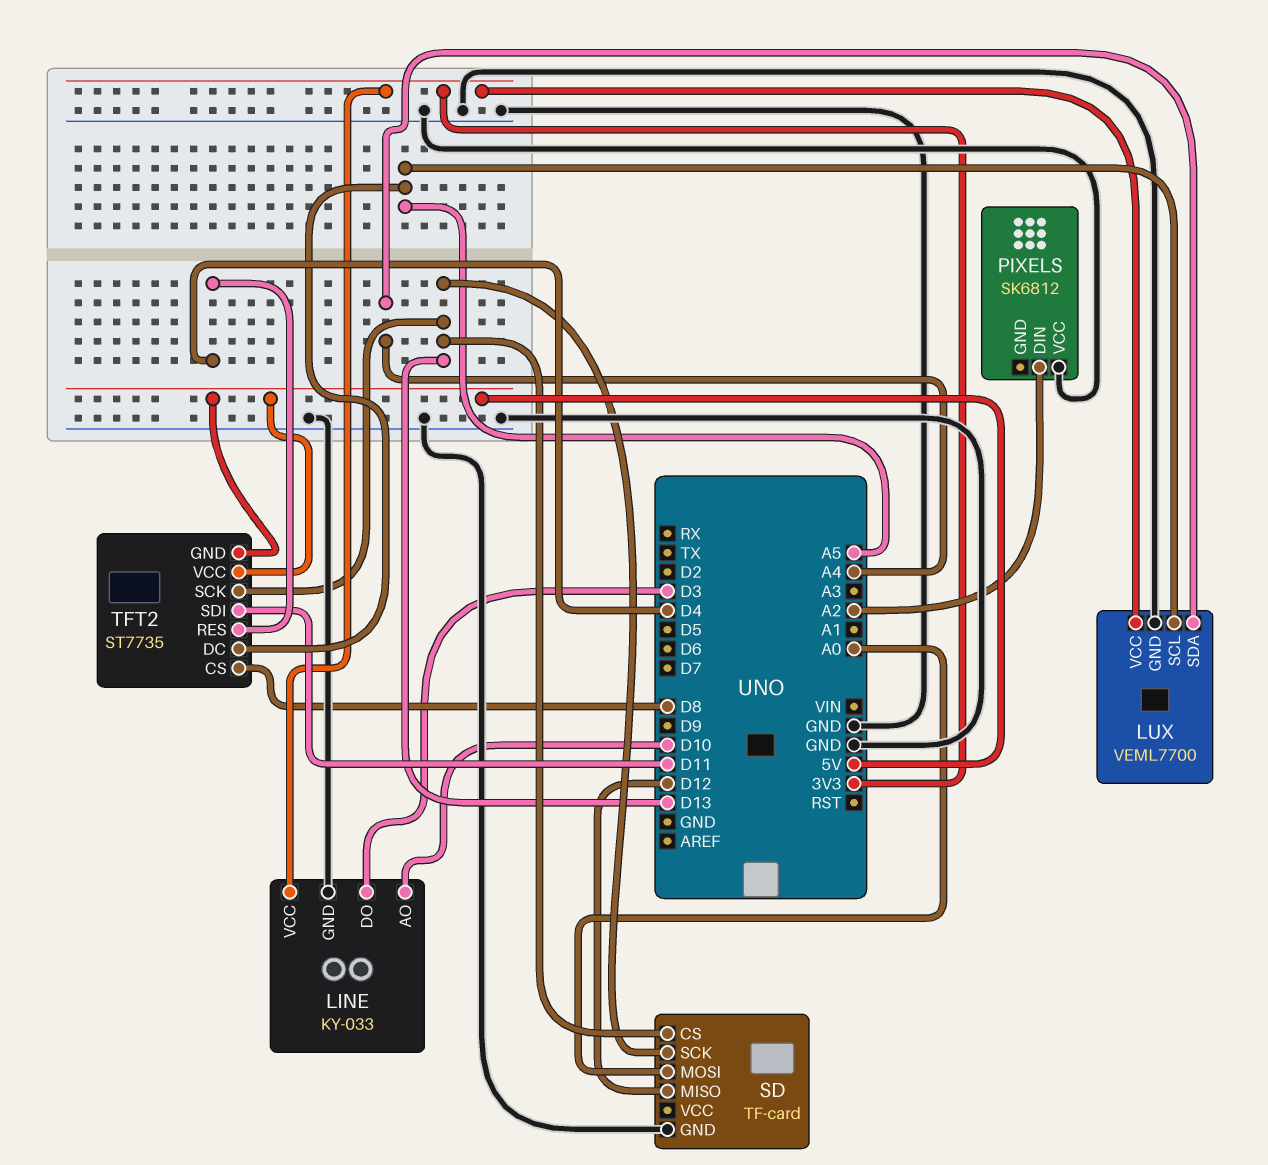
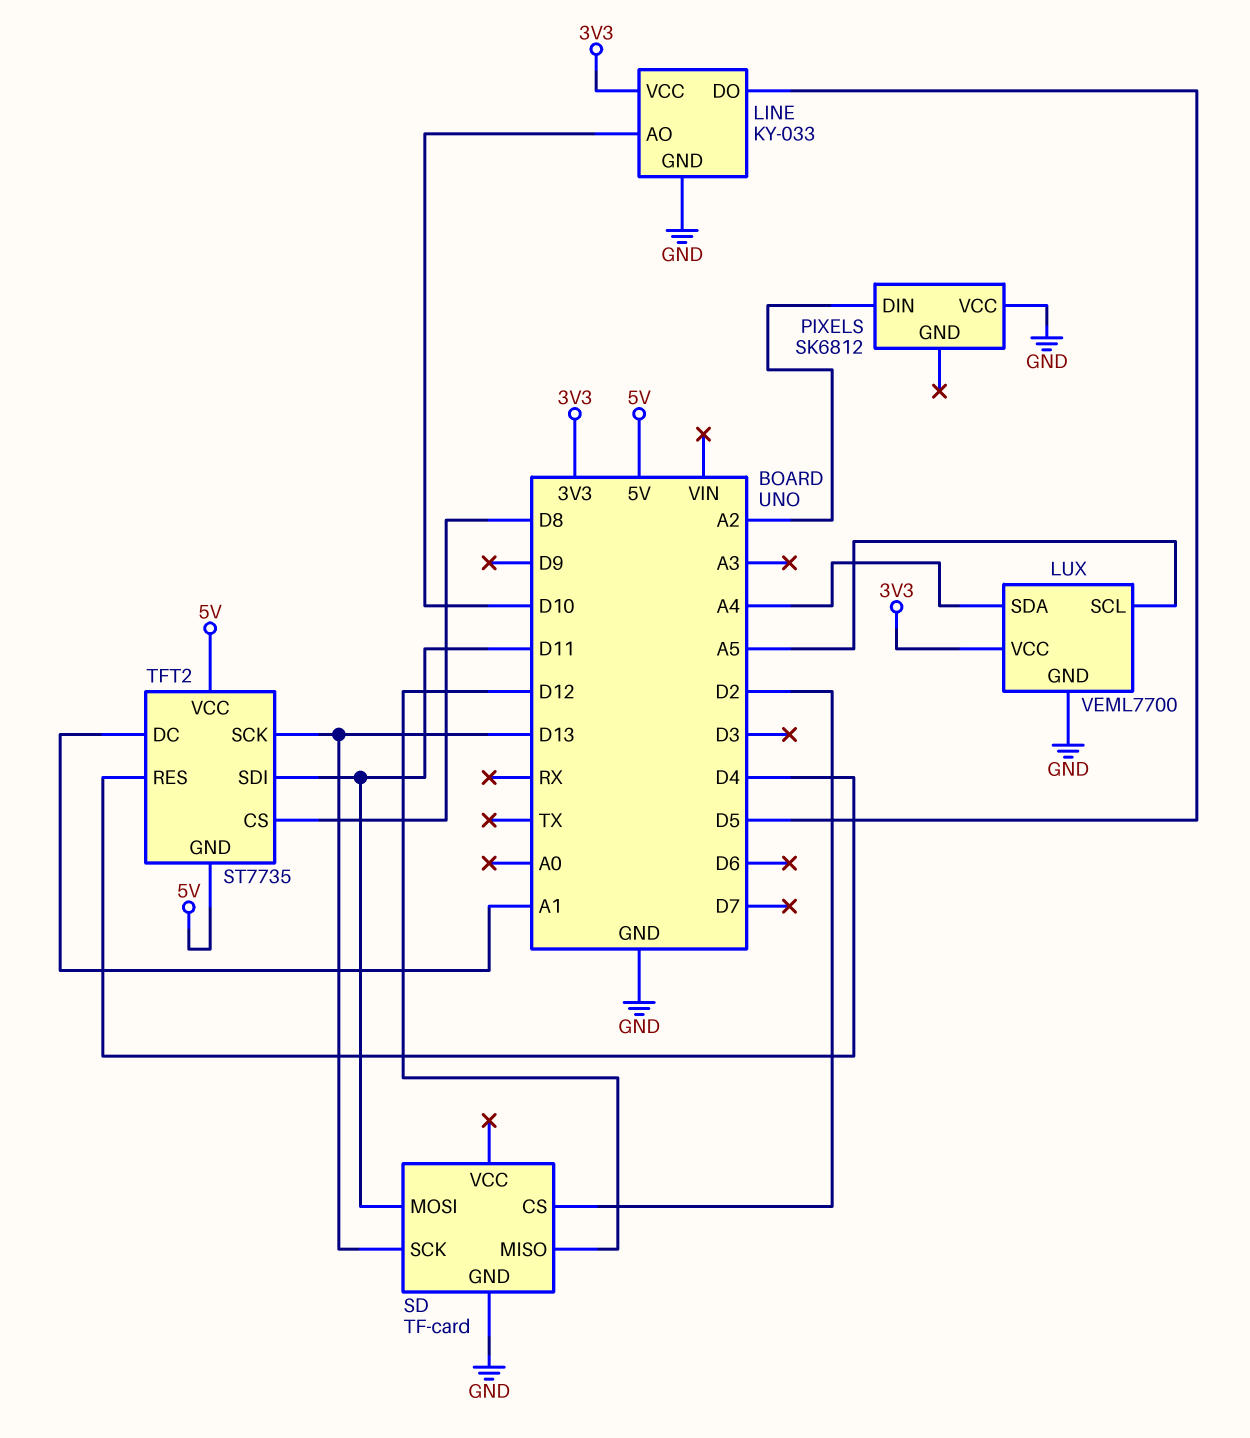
LINE pin DO: D3 -> D5
SD pin CS: D13 -> D2
SD pin MOSI: A0 -> D11
TFT2 pin DC: A5 -> A1

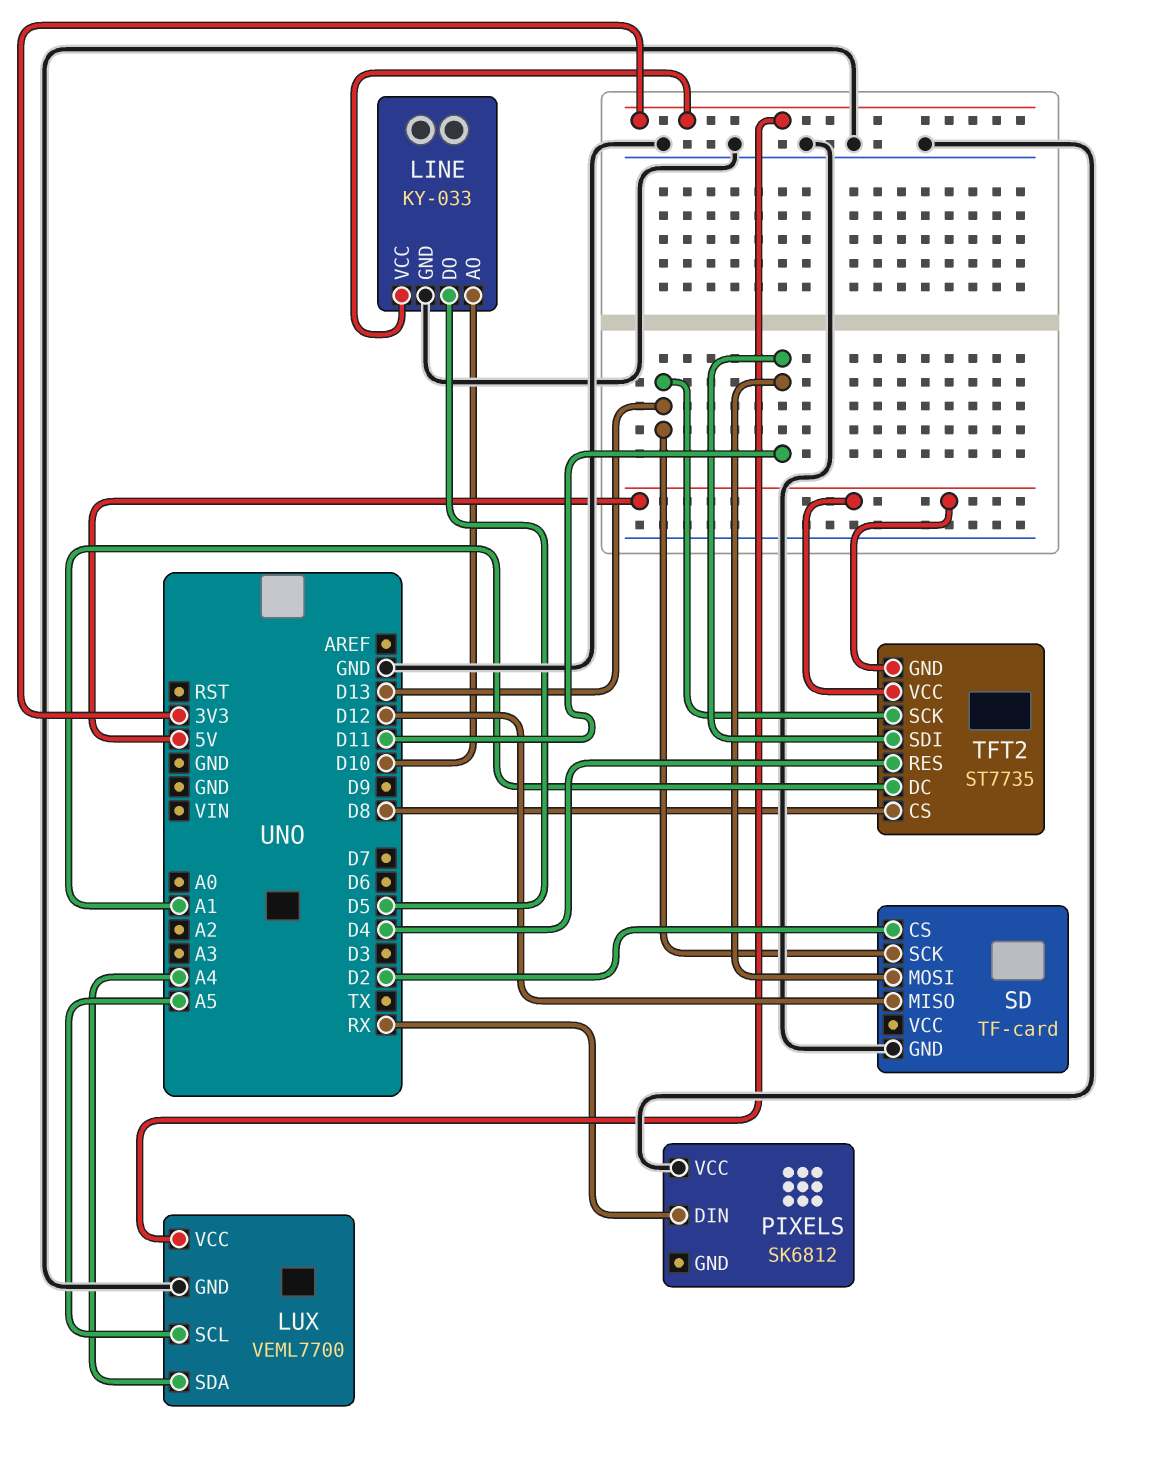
PIXELS pin DIN: A2 -> RX

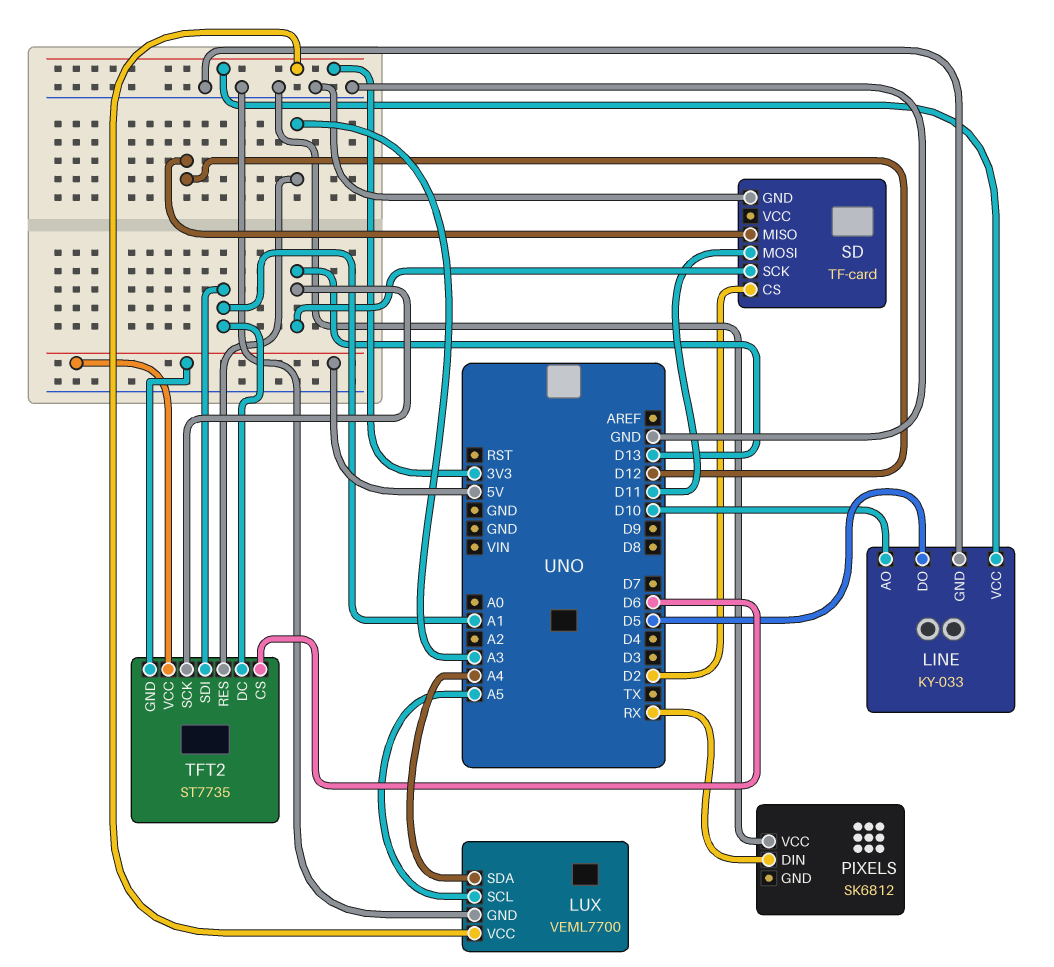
TFT2 pin CS: D8 -> D6
TFT2 pin RES: D4 -> A3
TFT2 pin SDI: D11 -> A1

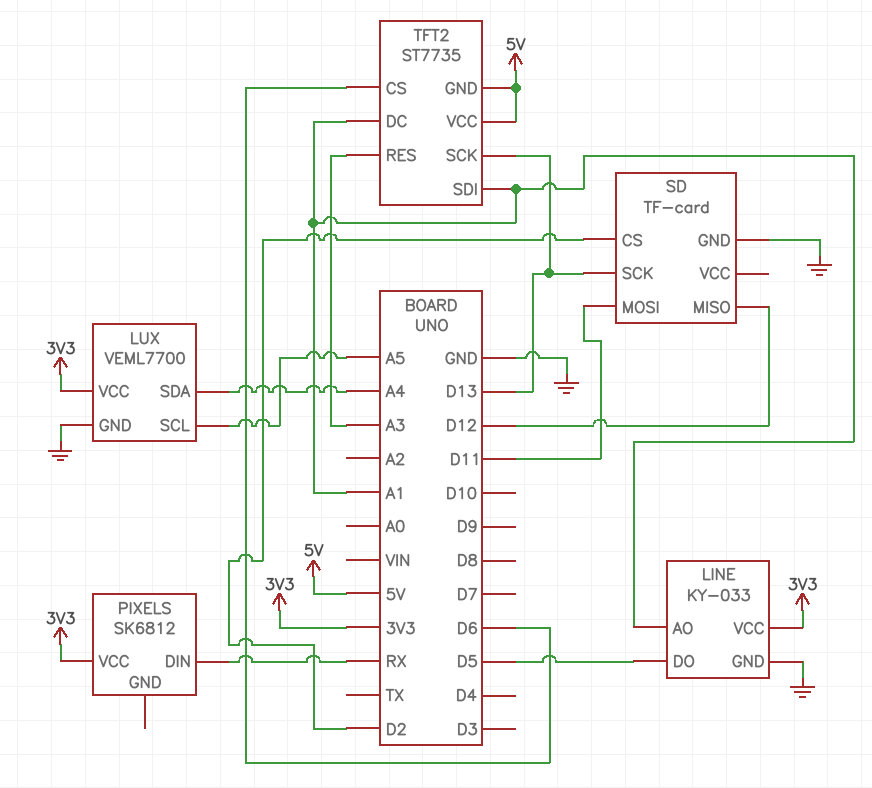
LINE pin AO: D10 -> A1
PIXELS pin VCC: GND -> 3V3

